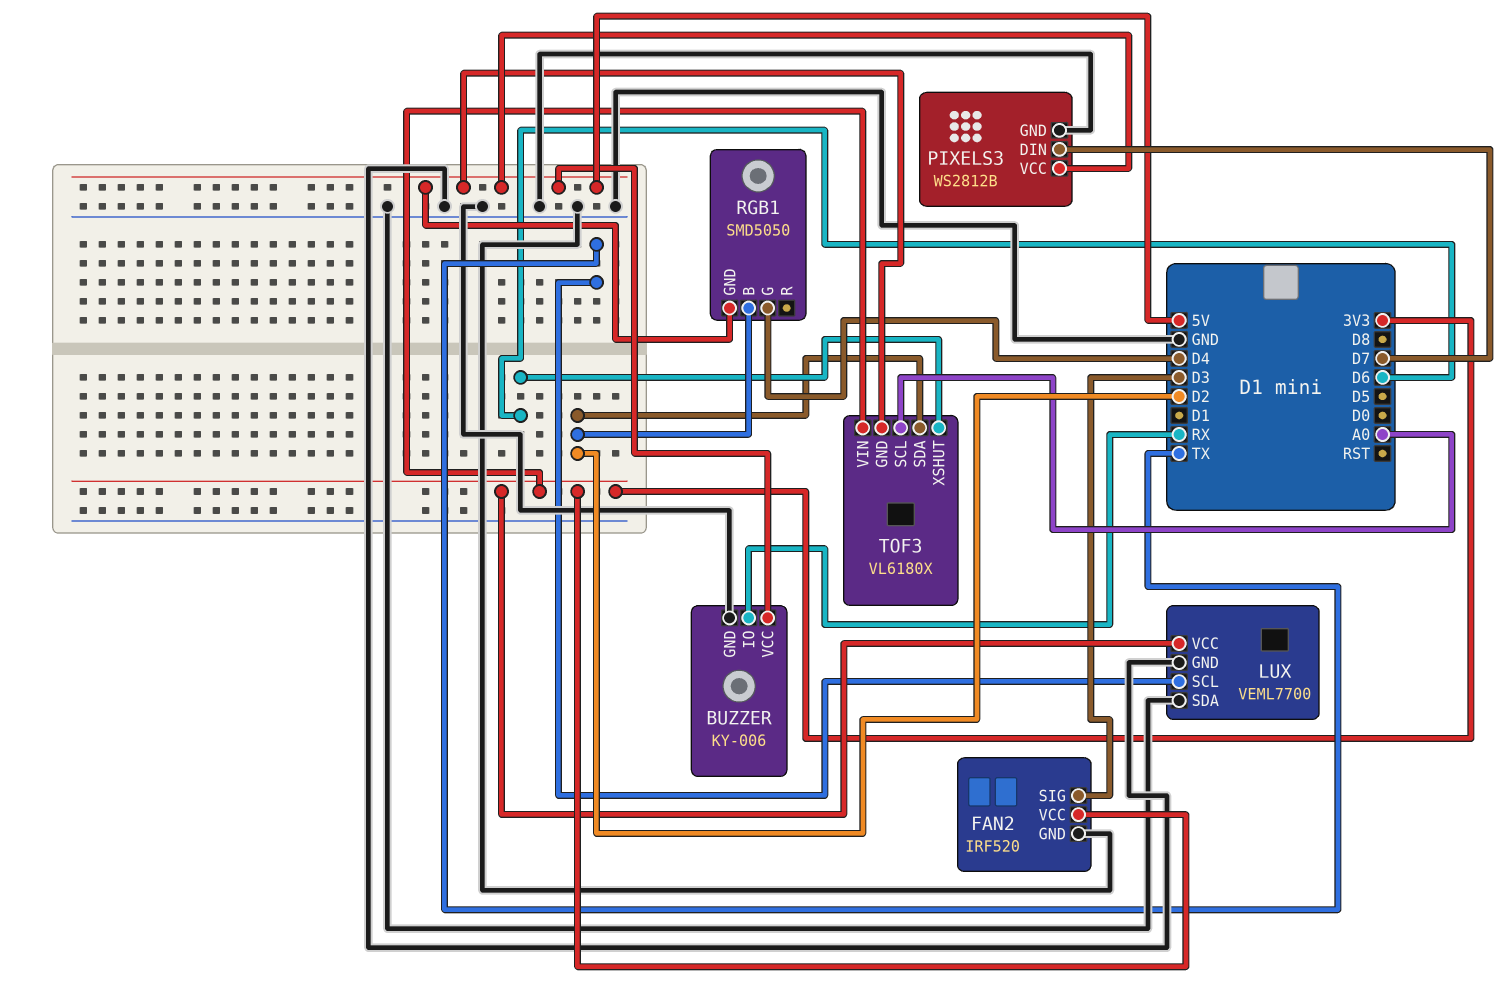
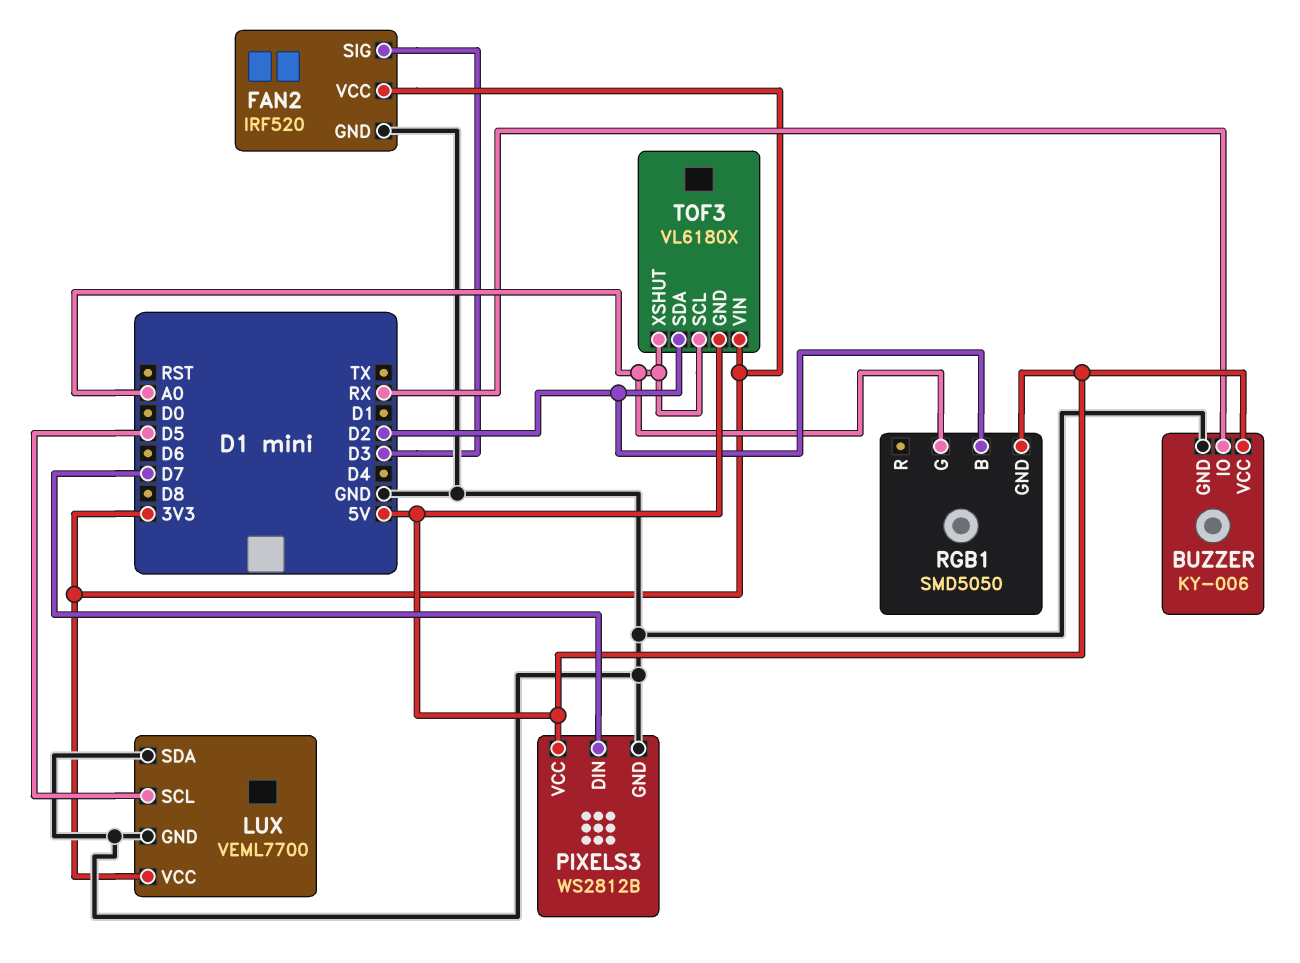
LUX pin SCL: TX -> D5
RGB1 pin G: D4 -> A0
TOF3 pin XSHUT: D6 -> A0

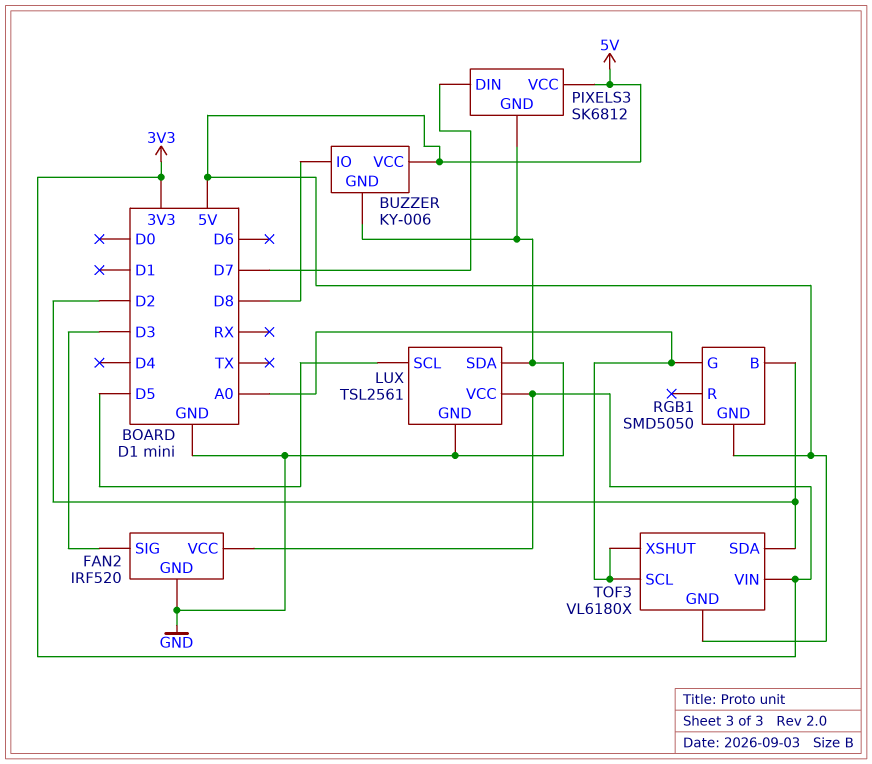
BUZZER pin IO: RX -> D8
LUX: VEML7700 -> TSL2561
PIXELS3: WS2812B -> SK6812

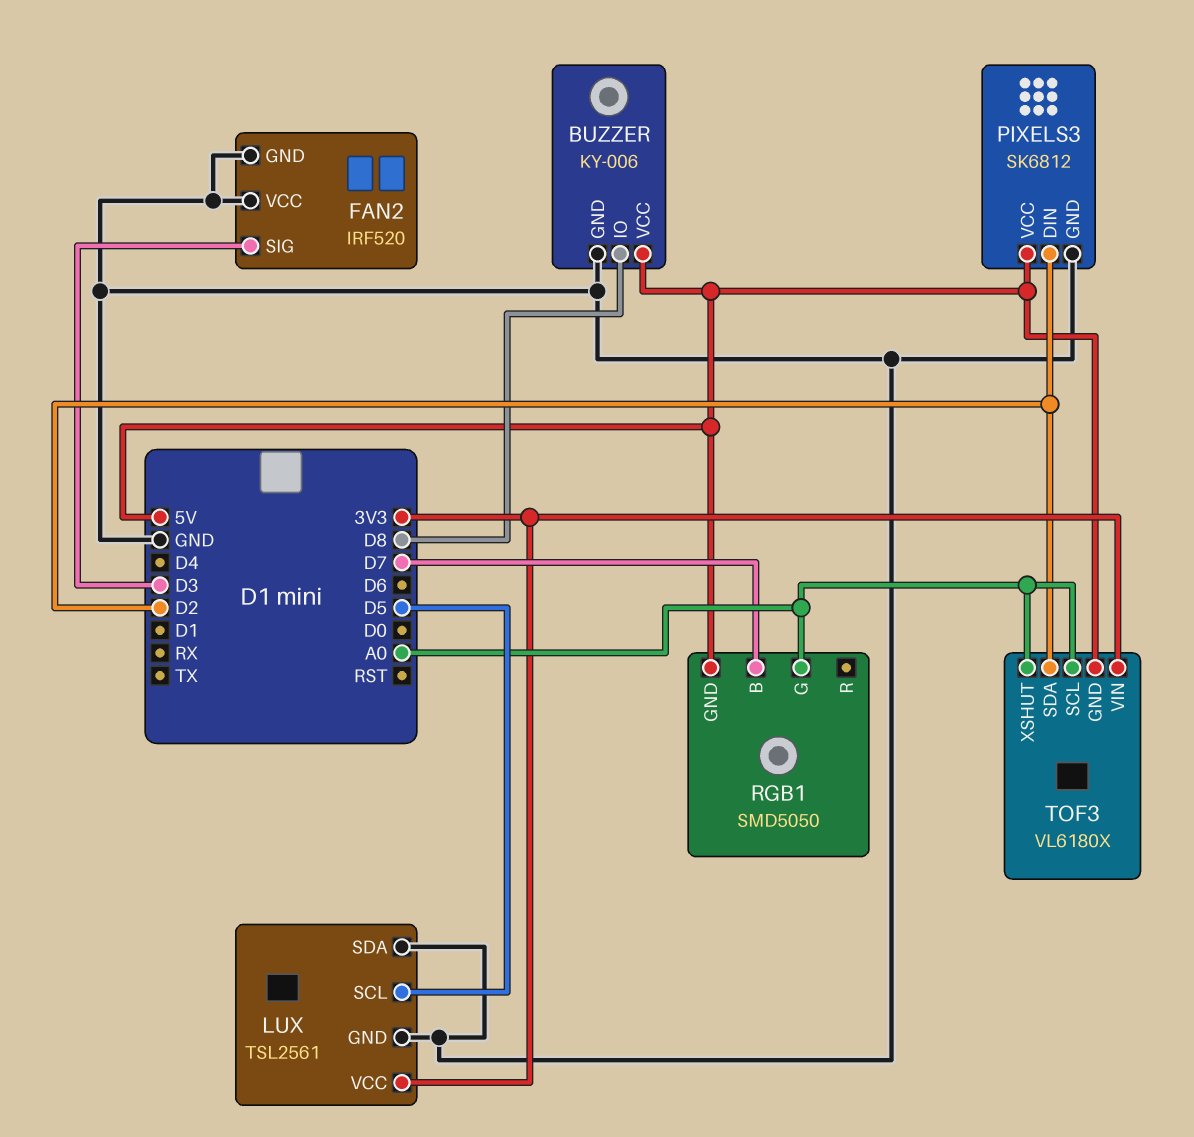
FAN2 pin VCC: 3V3 -> GND
PIXELS3 pin DIN: D7 -> D2
RGB1 pin B: D2 -> D7

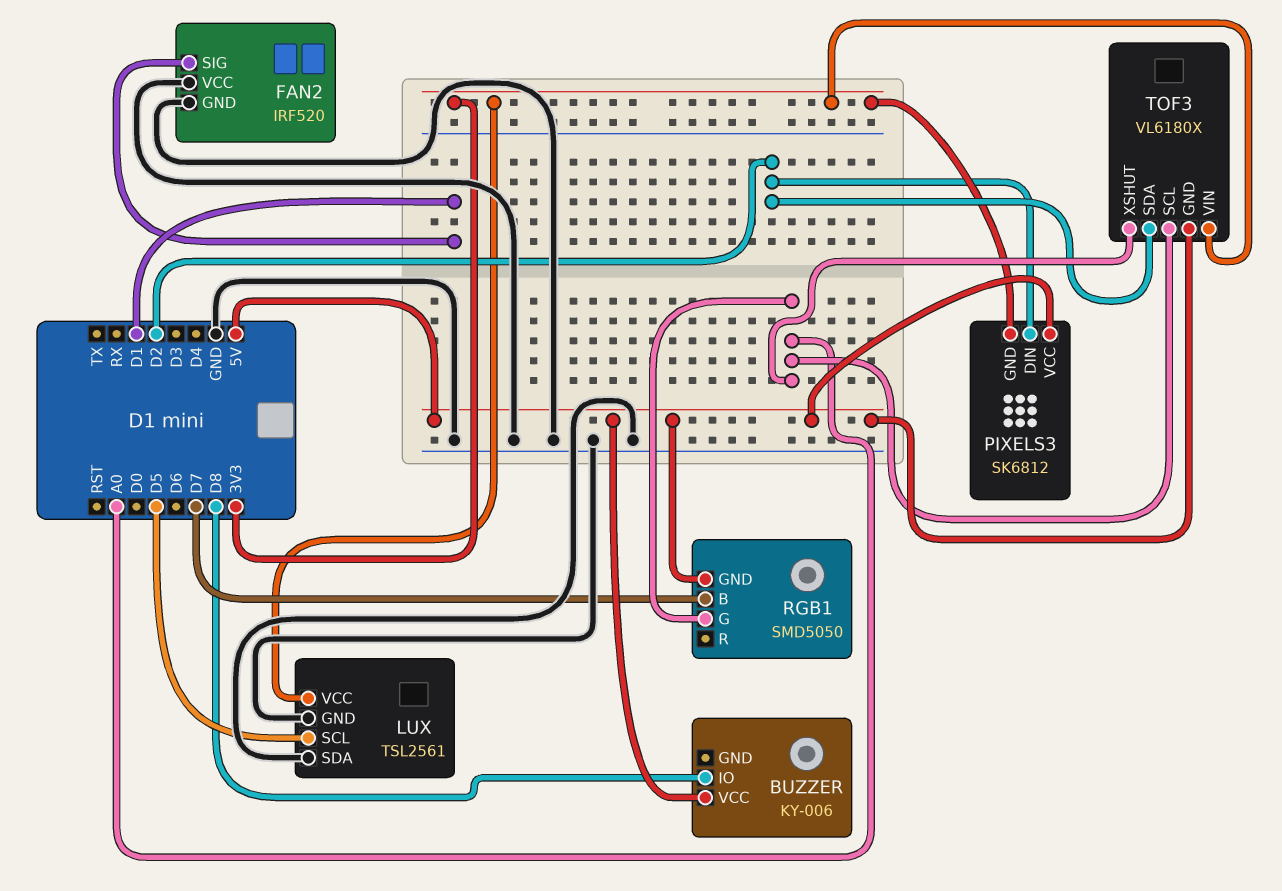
BUZZER pin GND: GND -> none
FAN2 pin SIG: D3 -> D1
PIXELS3 pin GND: GND -> 3V3

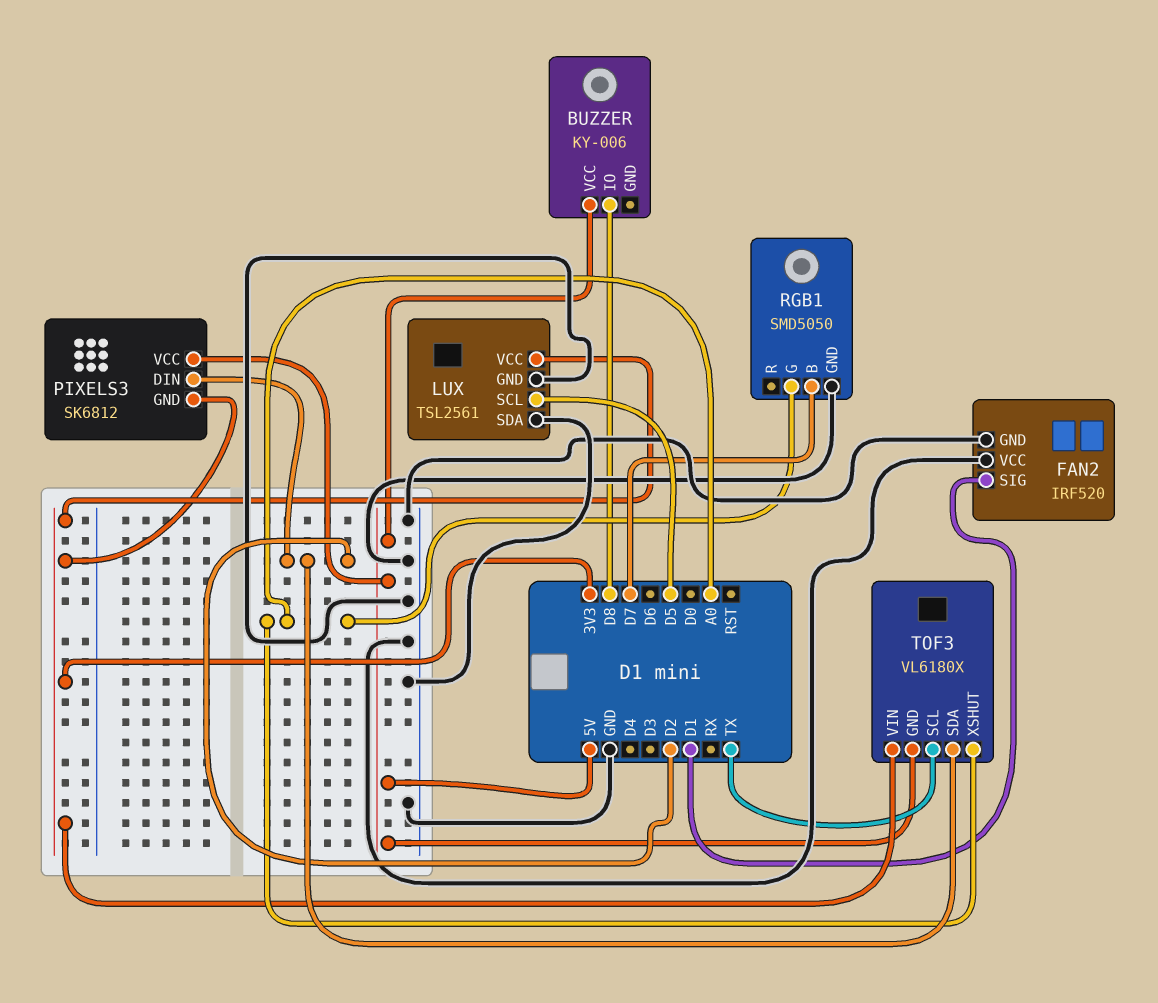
RGB1 pin GND: 5V -> GND
TOF3 pin SCL: A0 -> TX

